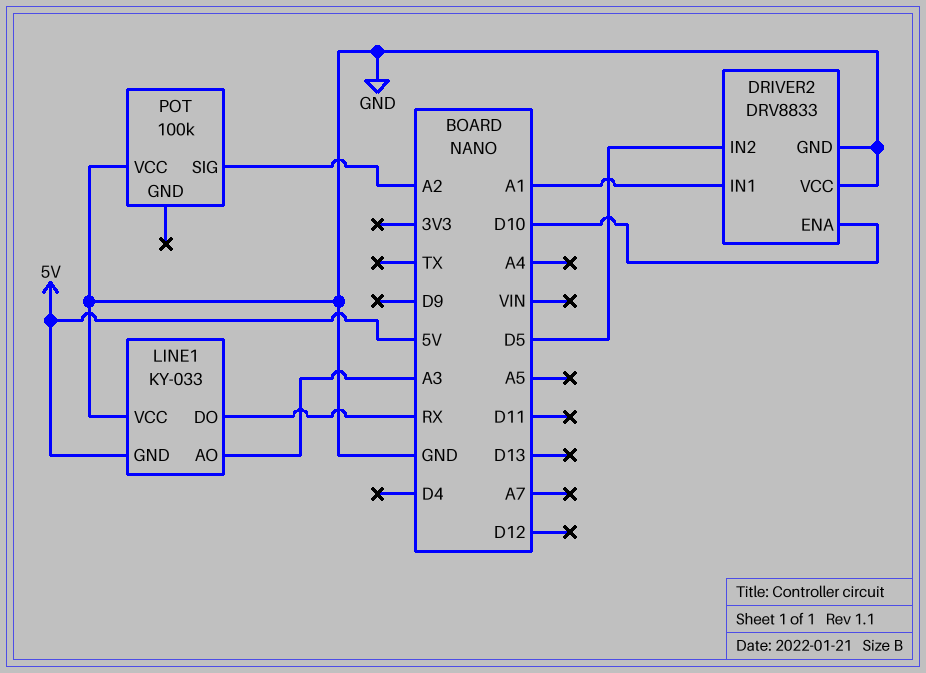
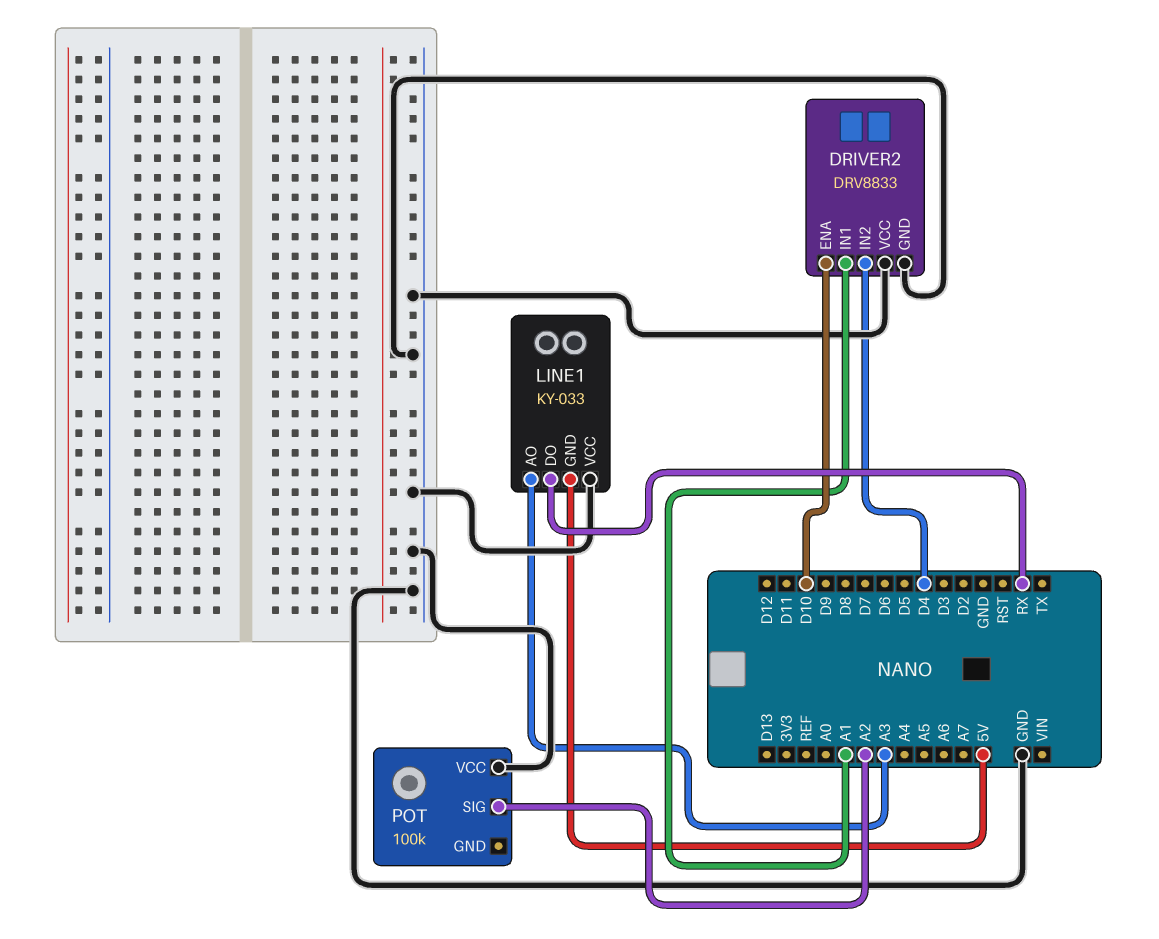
DRIVER2 pin IN2: D5 -> D4

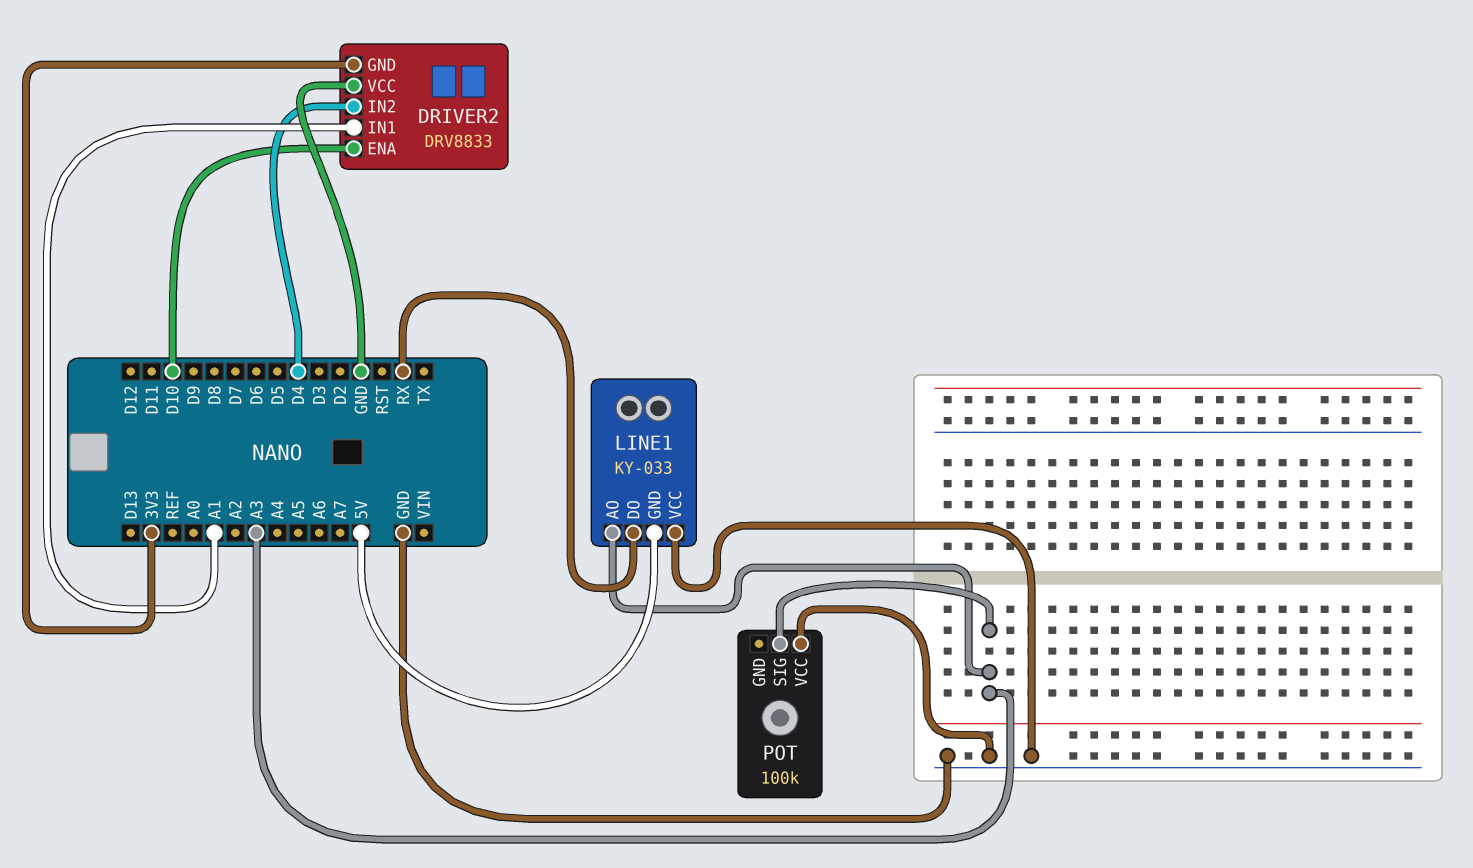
DRIVER2 pin GND: GND -> 3V3
POT pin SIG: A2 -> A3

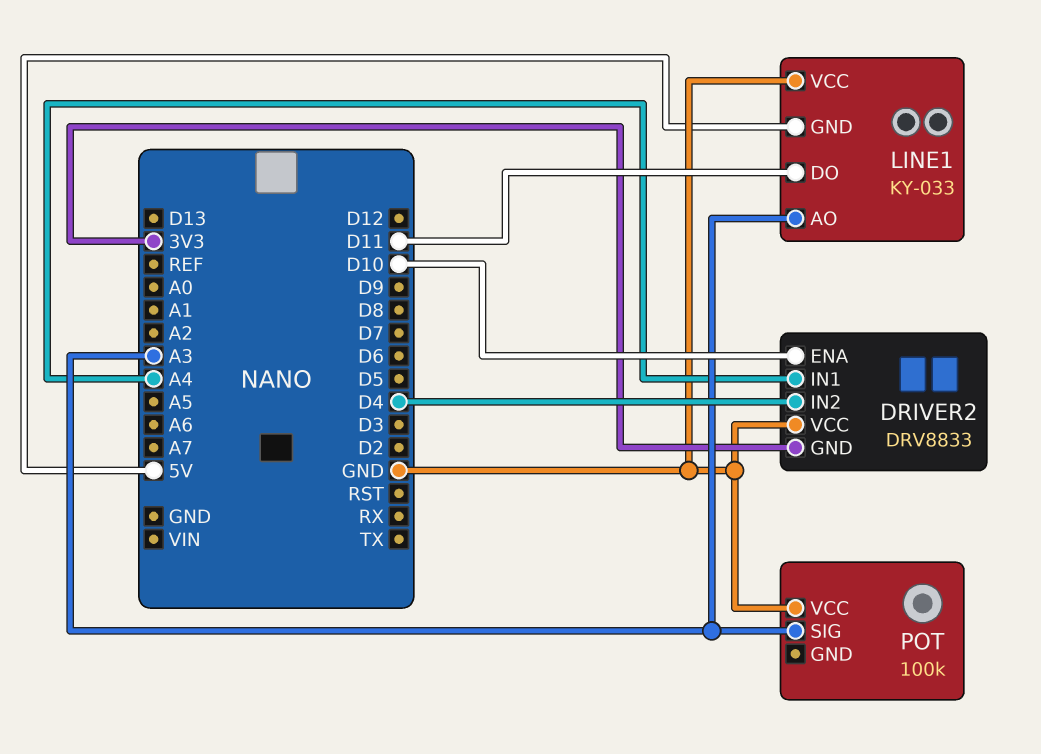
DRIVER2 pin IN1: A1 -> A4
LINE1 pin DO: RX -> D11

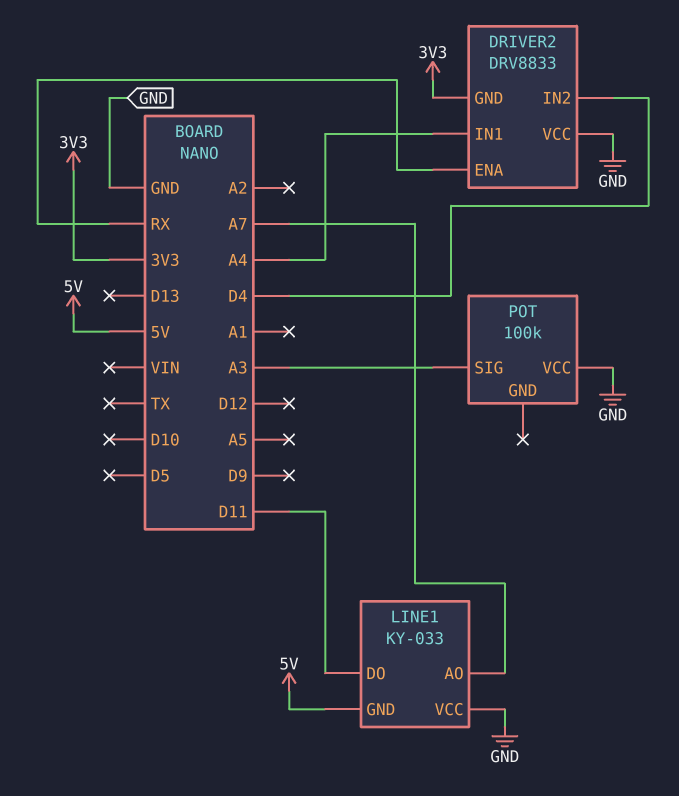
DRIVER2 pin ENA: D10 -> RX
LINE1 pin AO: A3 -> A7

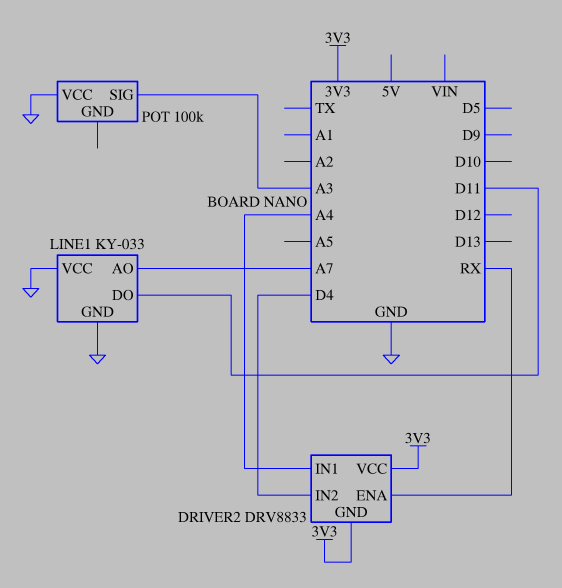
DRIVER2 pin VCC: GND -> 3V3
LINE1 pin GND: 5V -> GND

